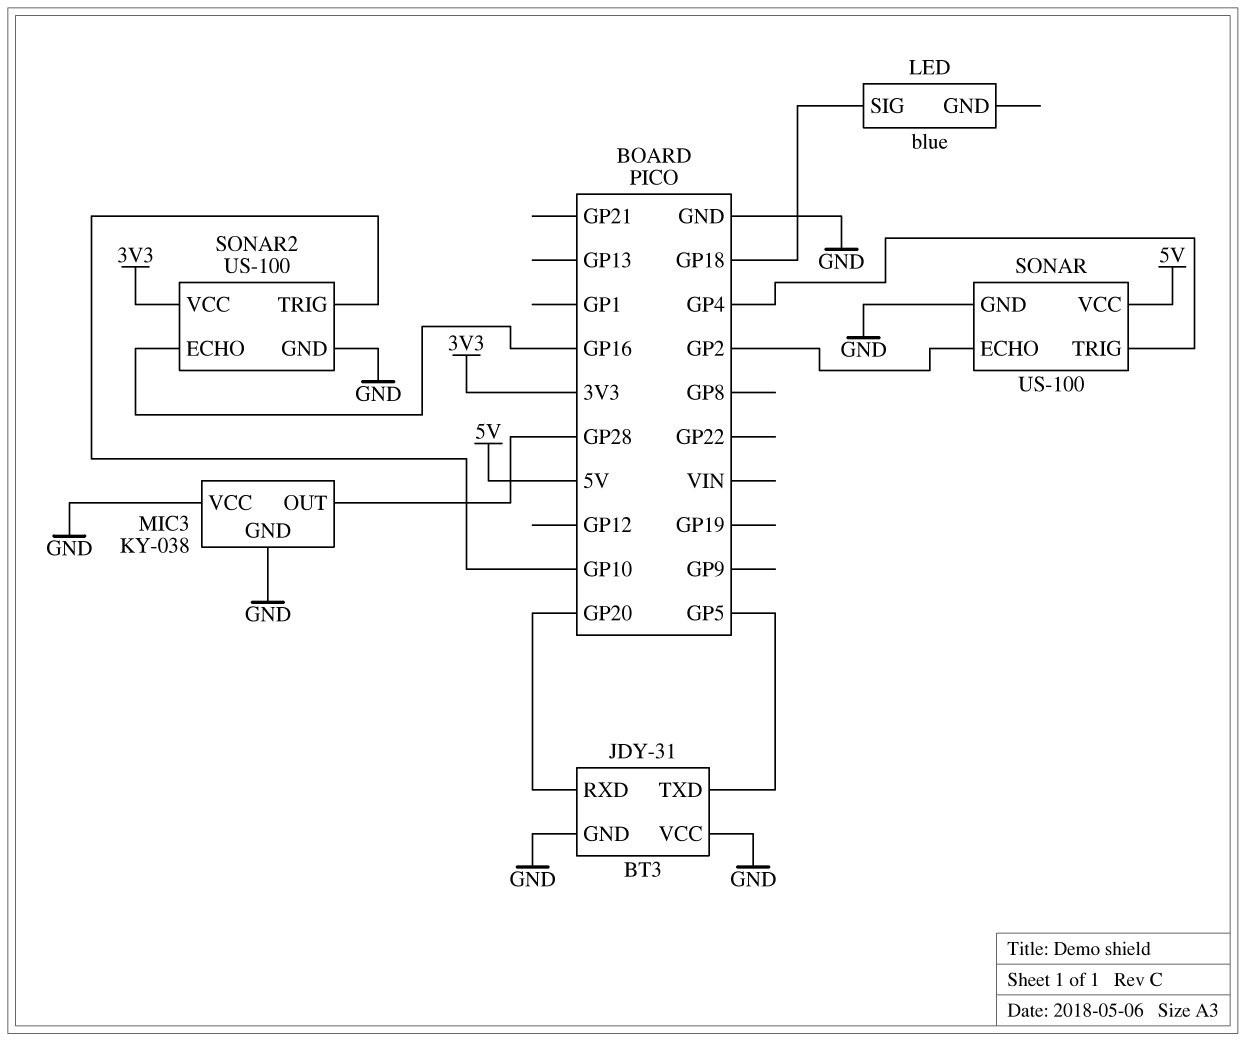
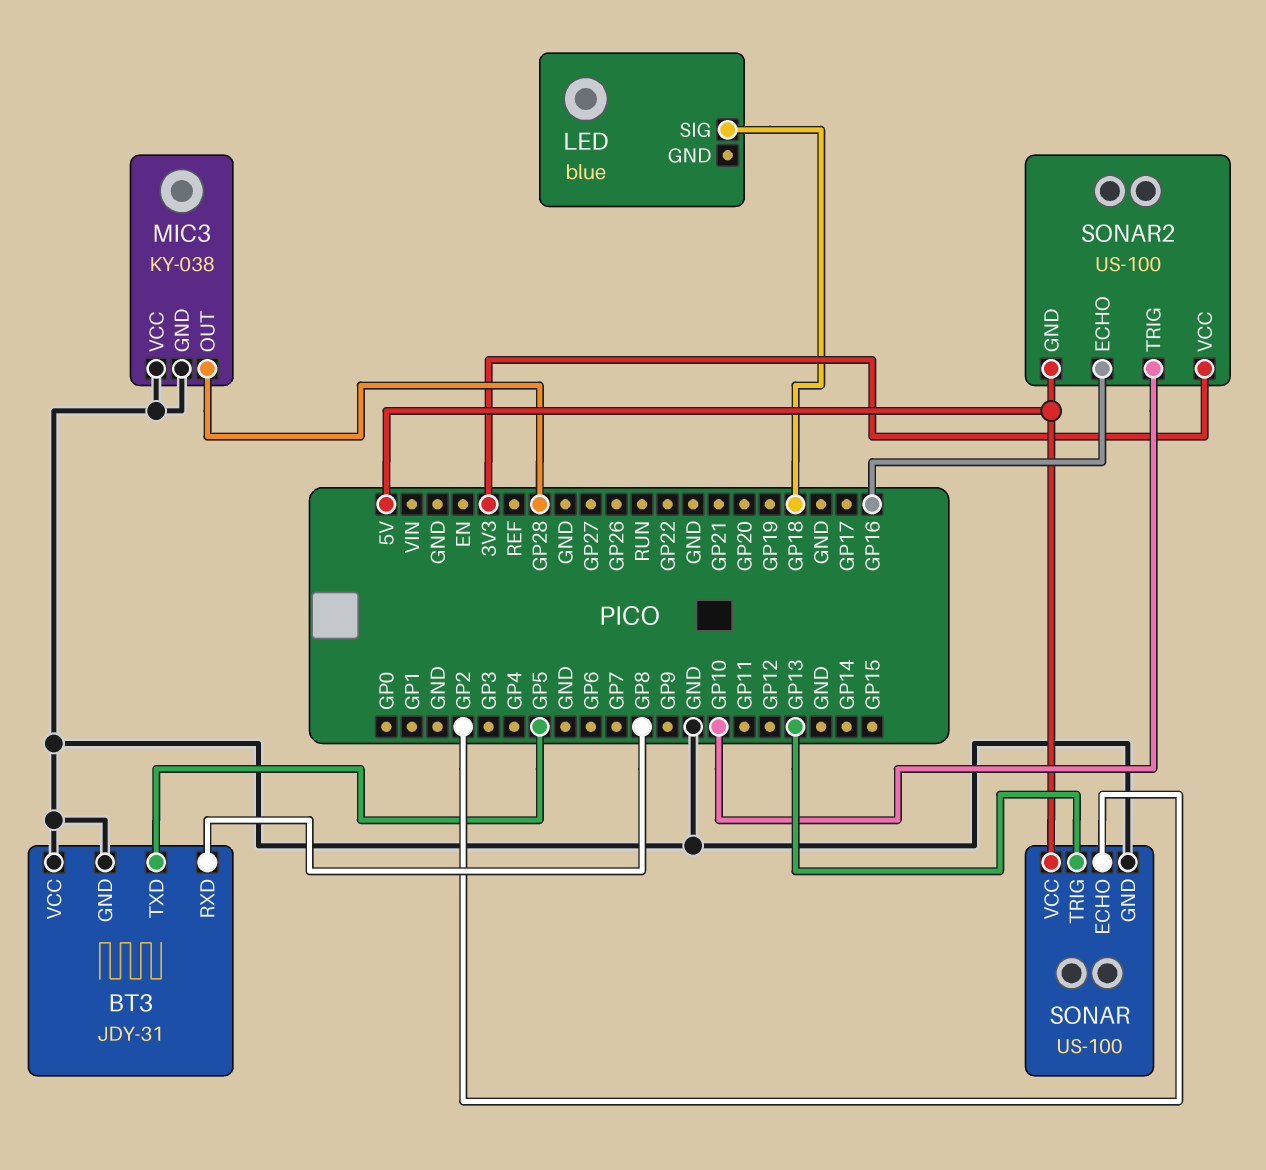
BT3 pin RXD: GP20 -> GP8
SONAR pin TRIG: GP4 -> GP13
SONAR2 pin GND: GND -> 5V

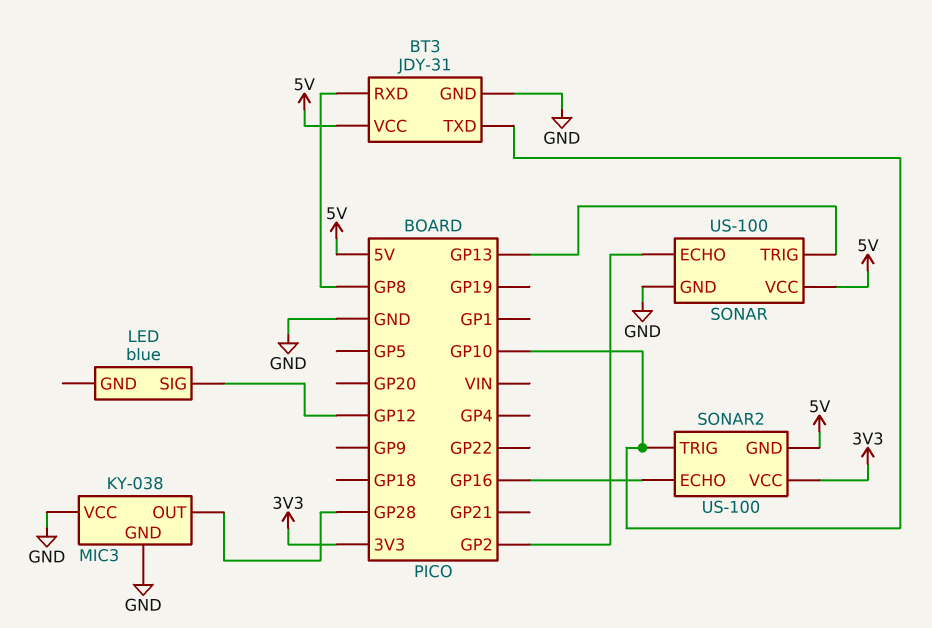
BT3 pin TXD: GP5 -> GP10
BT3 pin VCC: GND -> 5V
LED pin SIG: GP18 -> GP12

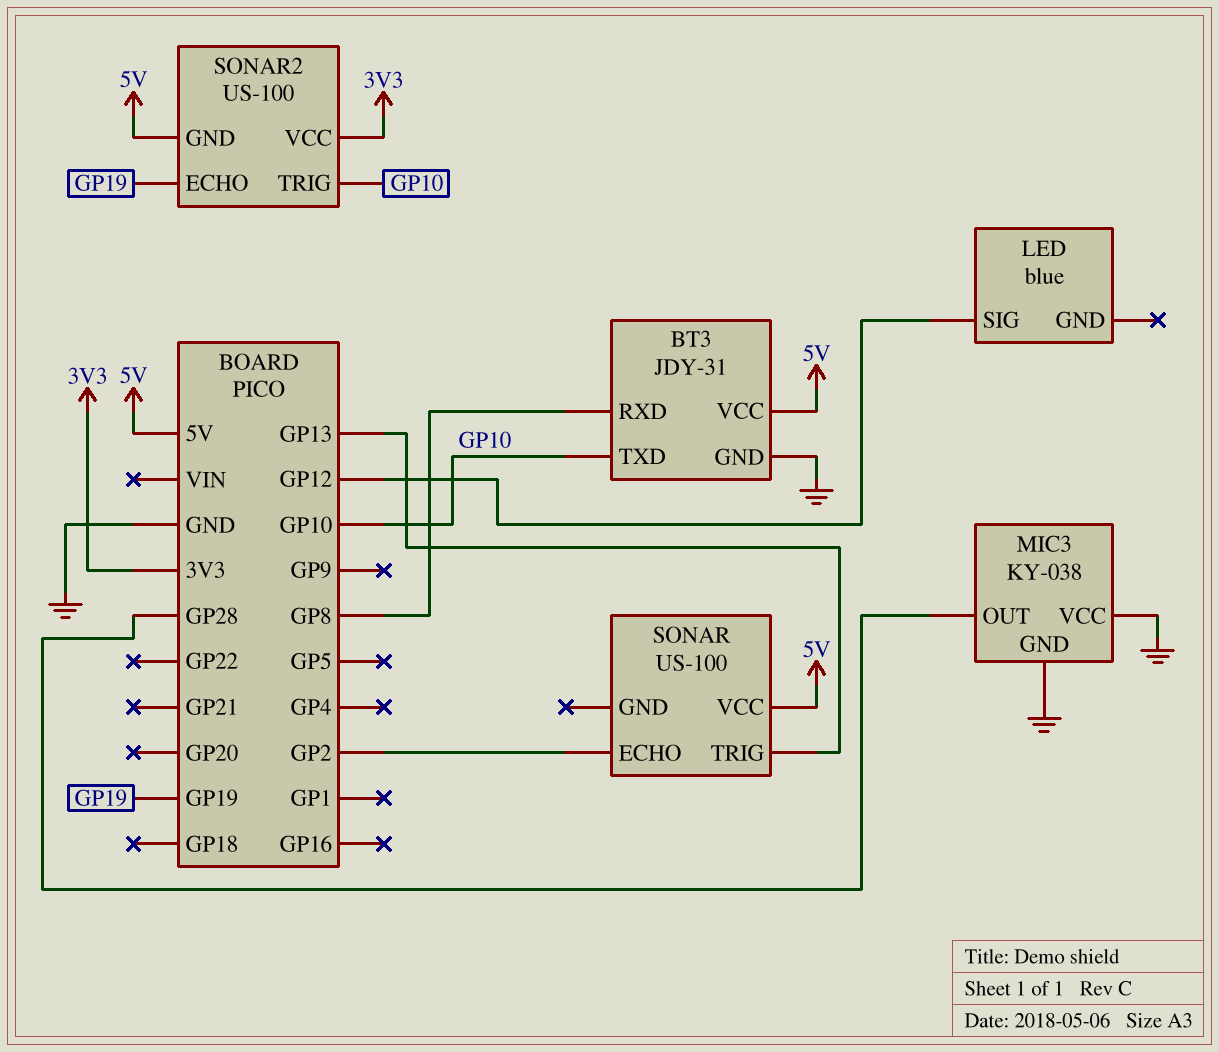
SONAR pin GND: GND -> none
SONAR2 pin ECHO: GP16 -> GP19

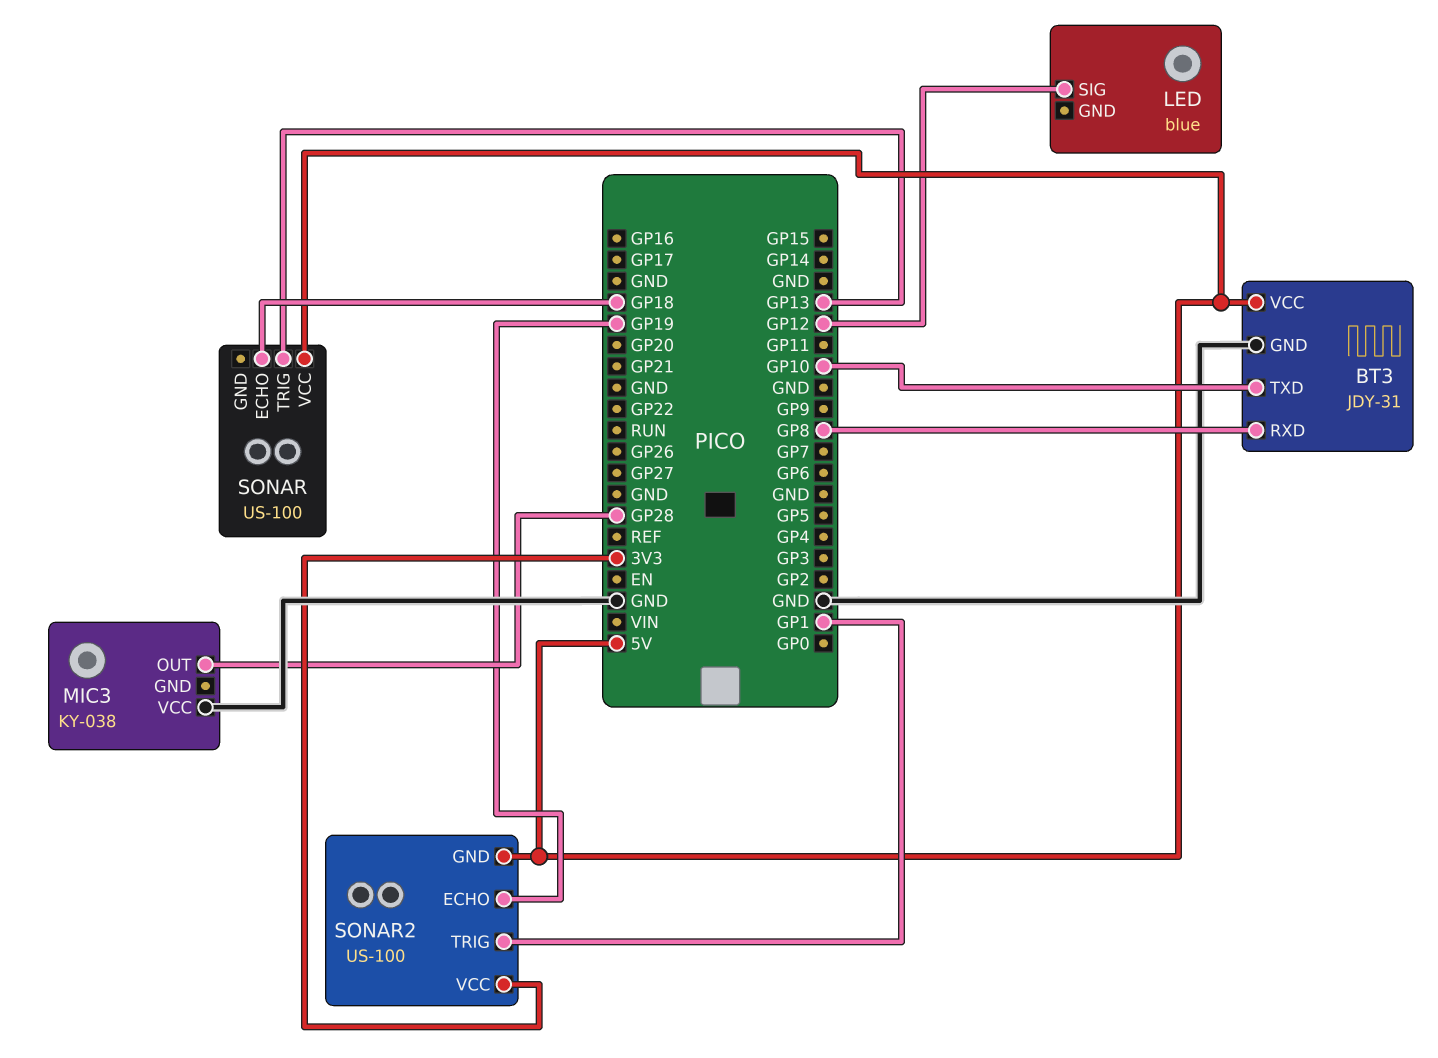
MIC3 pin GND: GND -> none
SONAR pin ECHO: GP2 -> GP18
SONAR2 pin TRIG: GP10 -> GP1

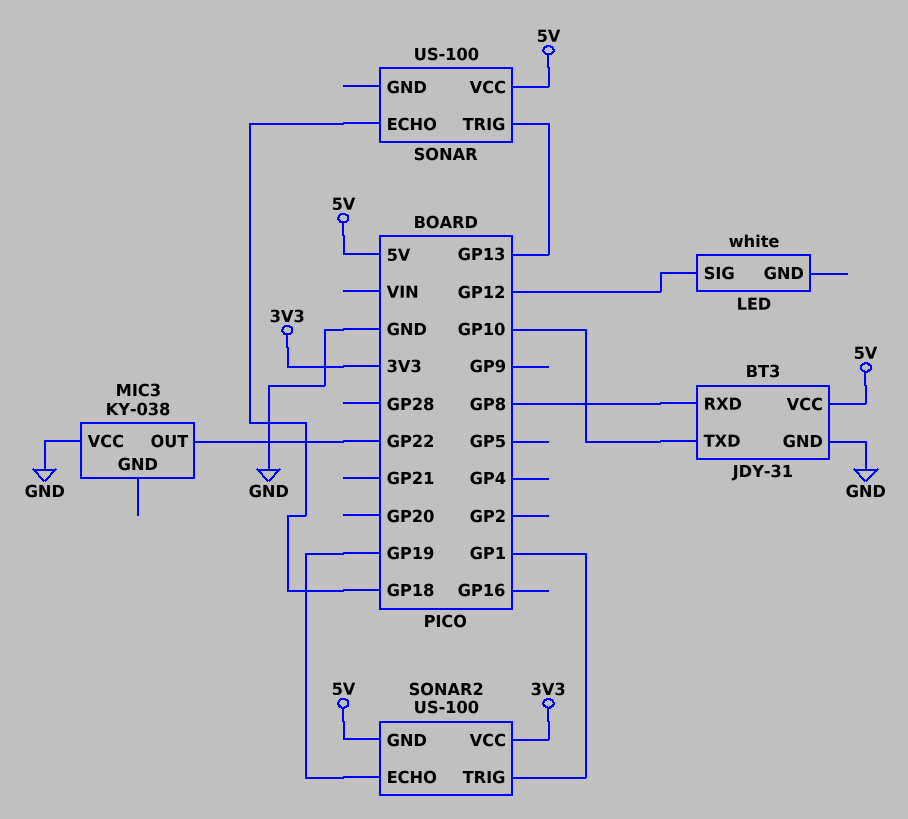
LED: blue -> white
MIC3 pin OUT: GP28 -> GP22

